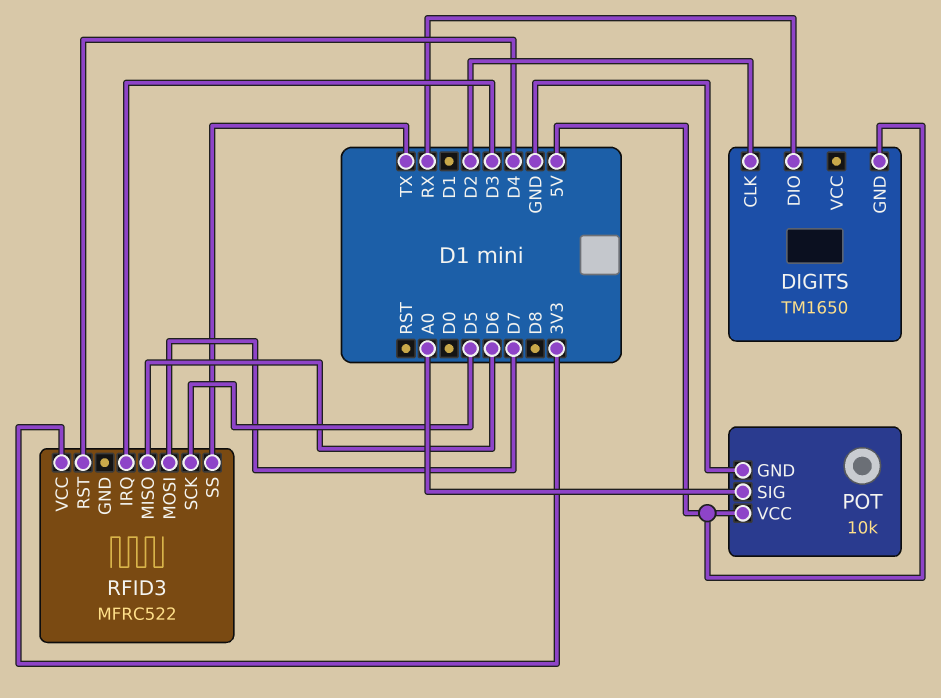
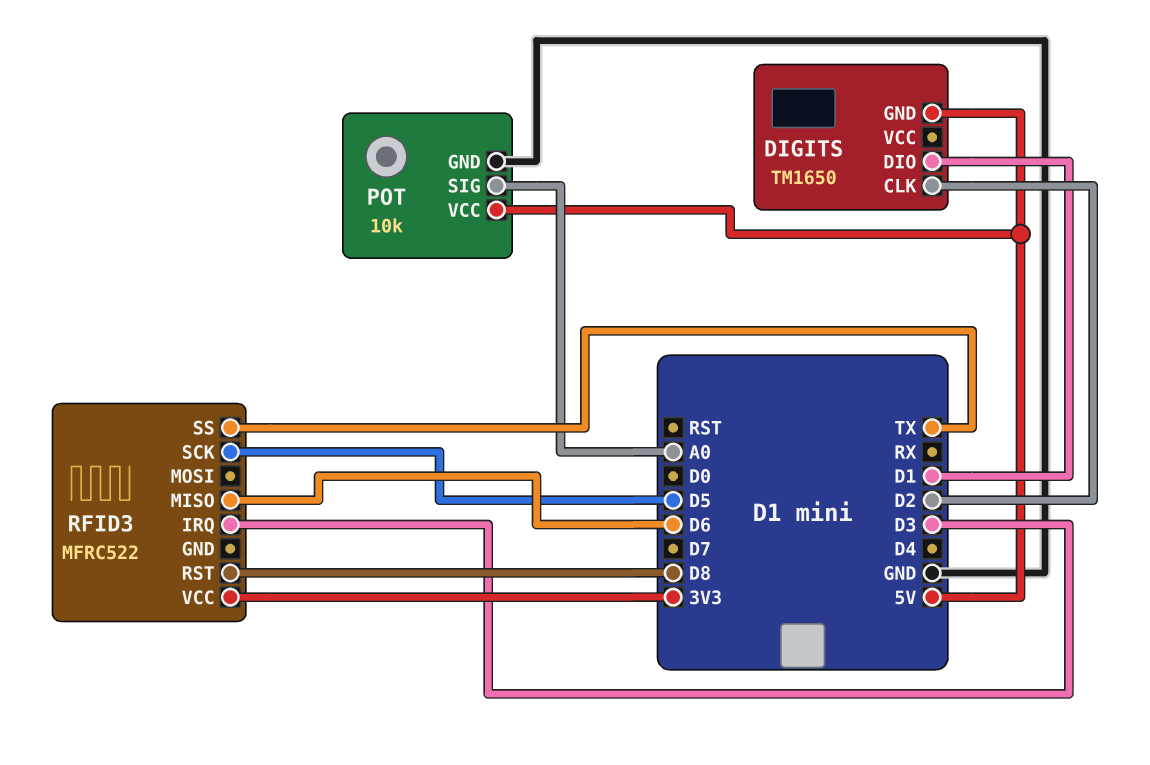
DIGITS pin DIO: RX -> D1
RFID3 pin MOSI: D7 -> none
RFID3 pin RST: D4 -> D8

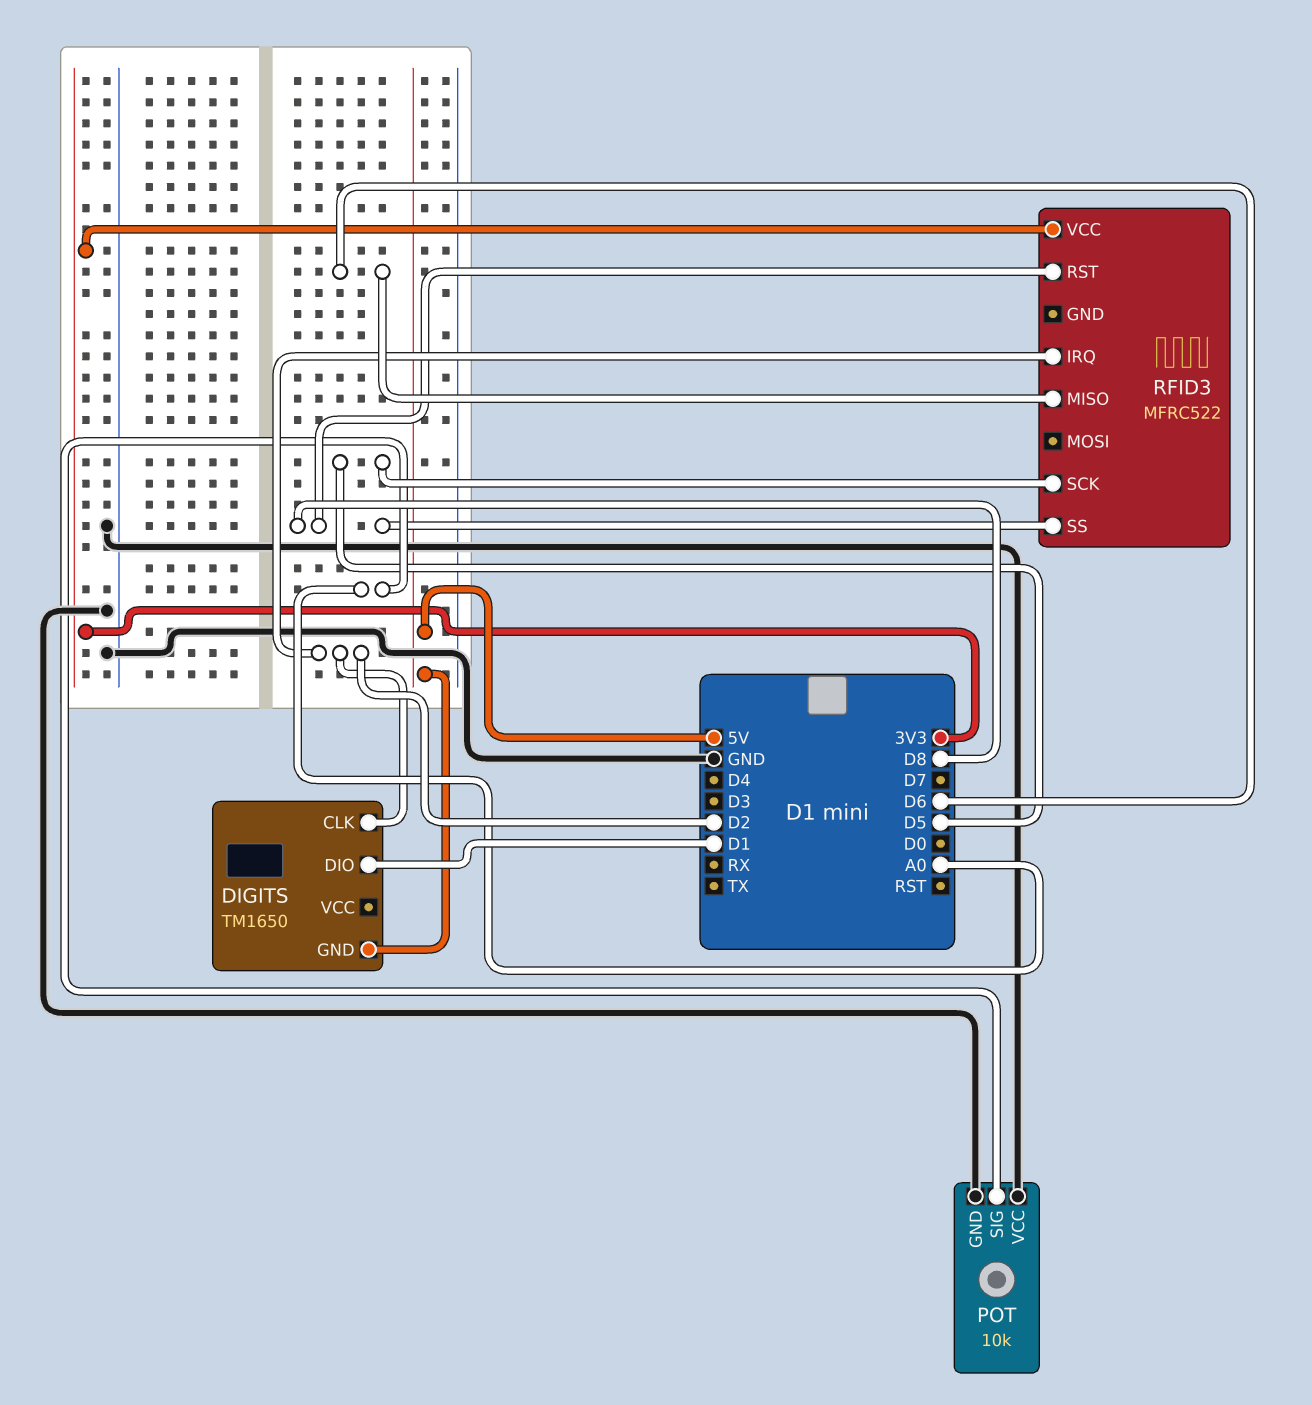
POT pin VCC: 5V -> GND
RFID3 pin IRQ: D3 -> D2
RFID3 pin SS: TX -> D8

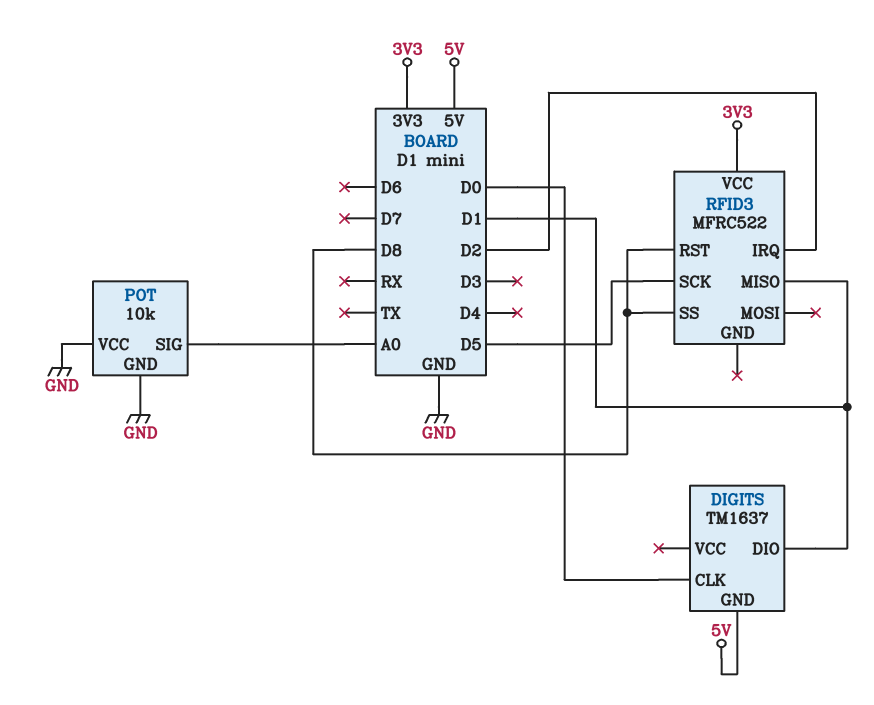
DIGITS: TM1650 -> TM1637
DIGITS pin CLK: D2 -> D0
RFID3 pin MISO: D6 -> D1

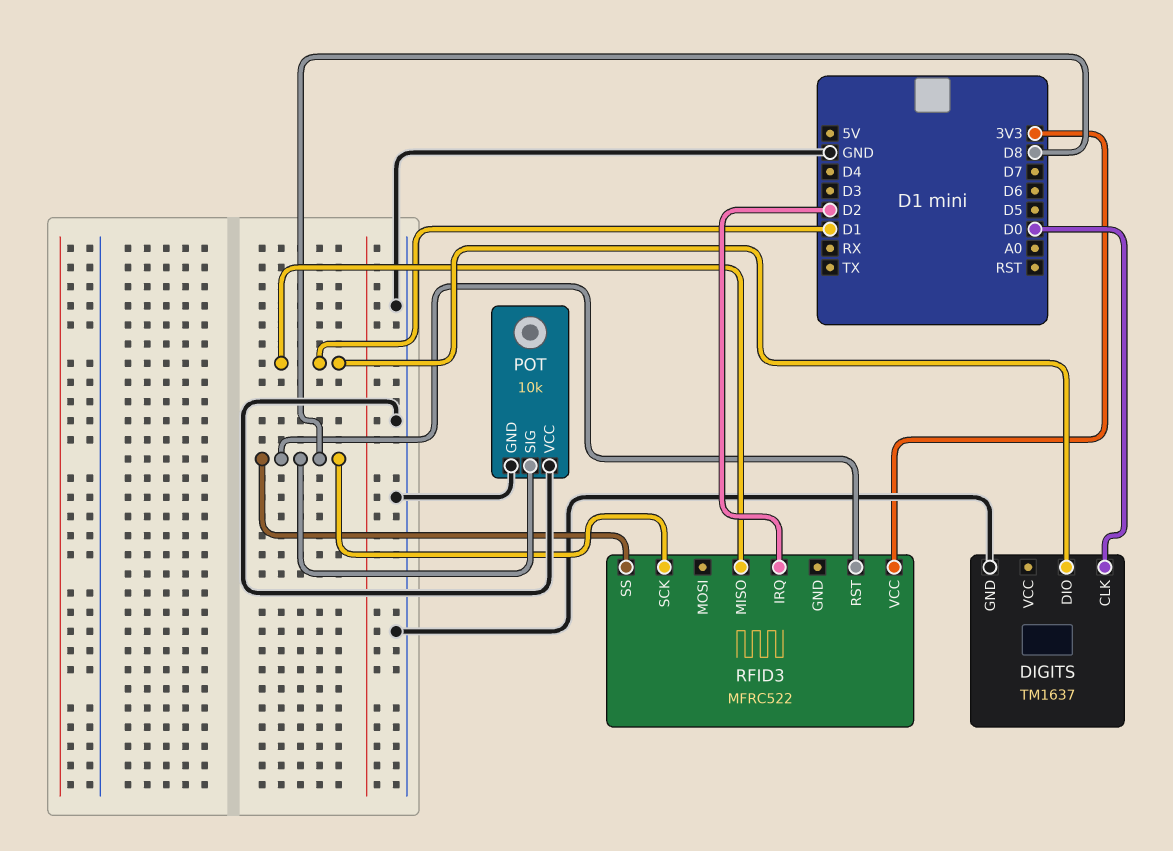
DIGITS pin GND: 5V -> GND
POT pin SIG: A0 -> D8
RFID3 pin SCK: D5 -> D8

